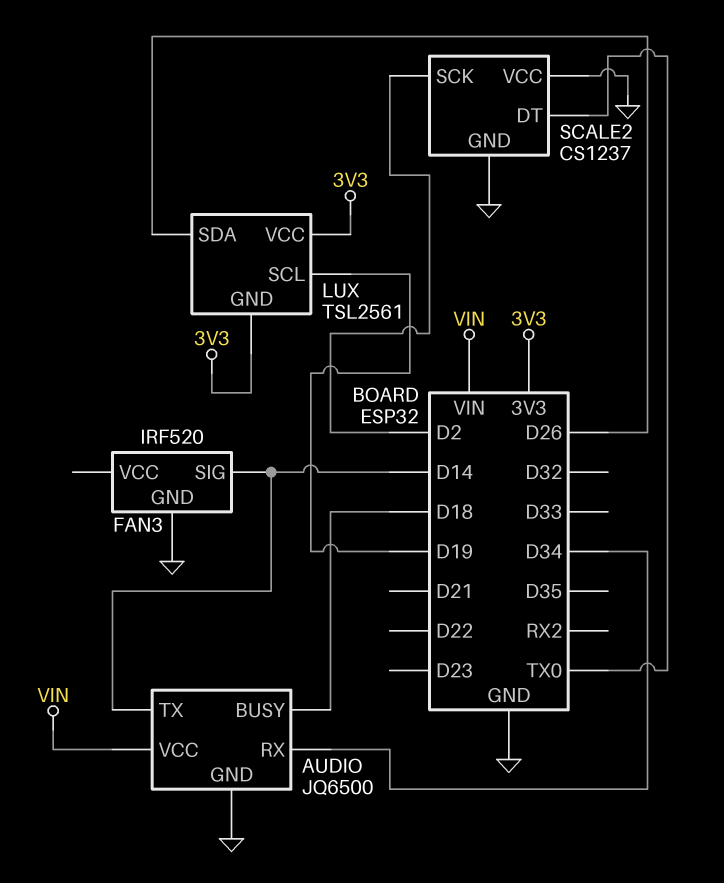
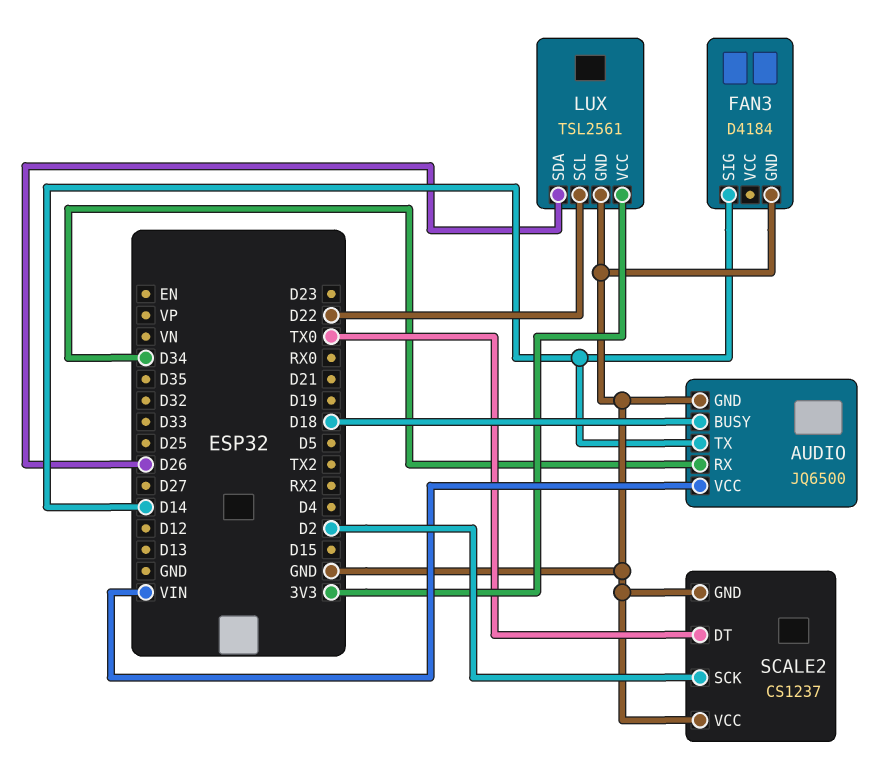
FAN3: IRF520 -> D4184
LUX pin GND: 3V3 -> GND
LUX pin SCL: D19 -> D22

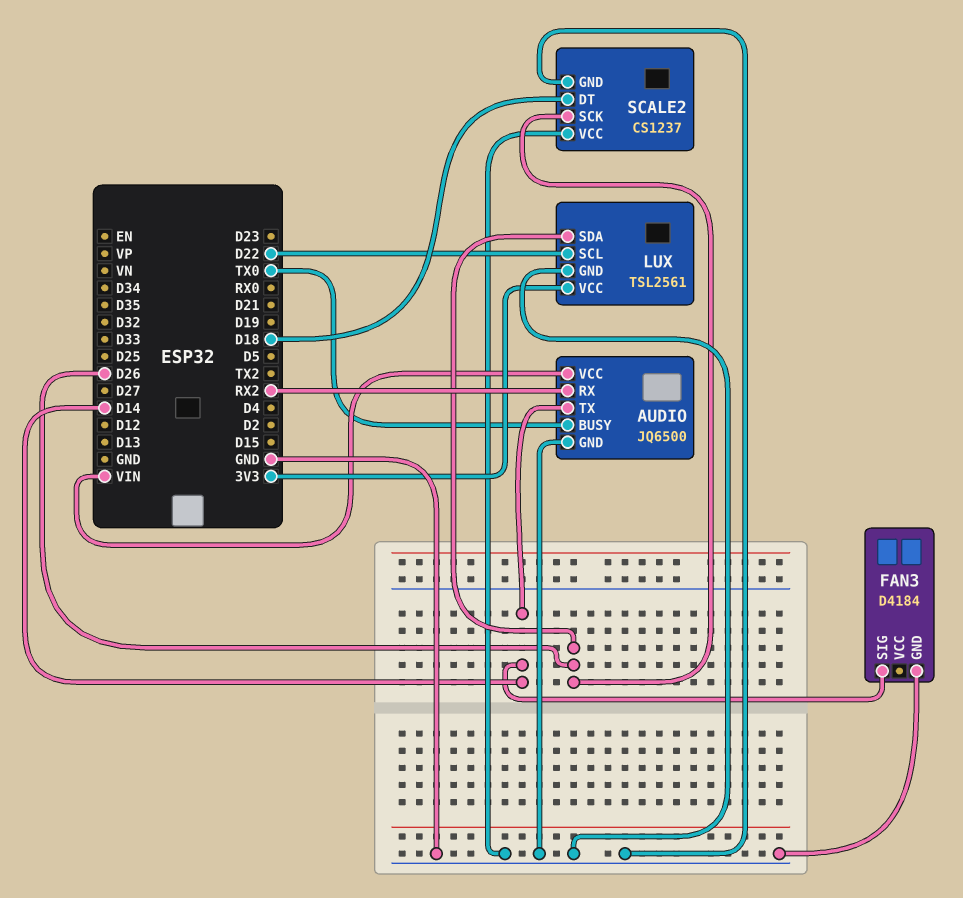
AUDIO pin BUSY: D18 -> TX0
AUDIO pin RX: D34 -> RX2
SCALE2 pin DT: TX0 -> D18
SCALE2 pin SCK: D2 -> D26

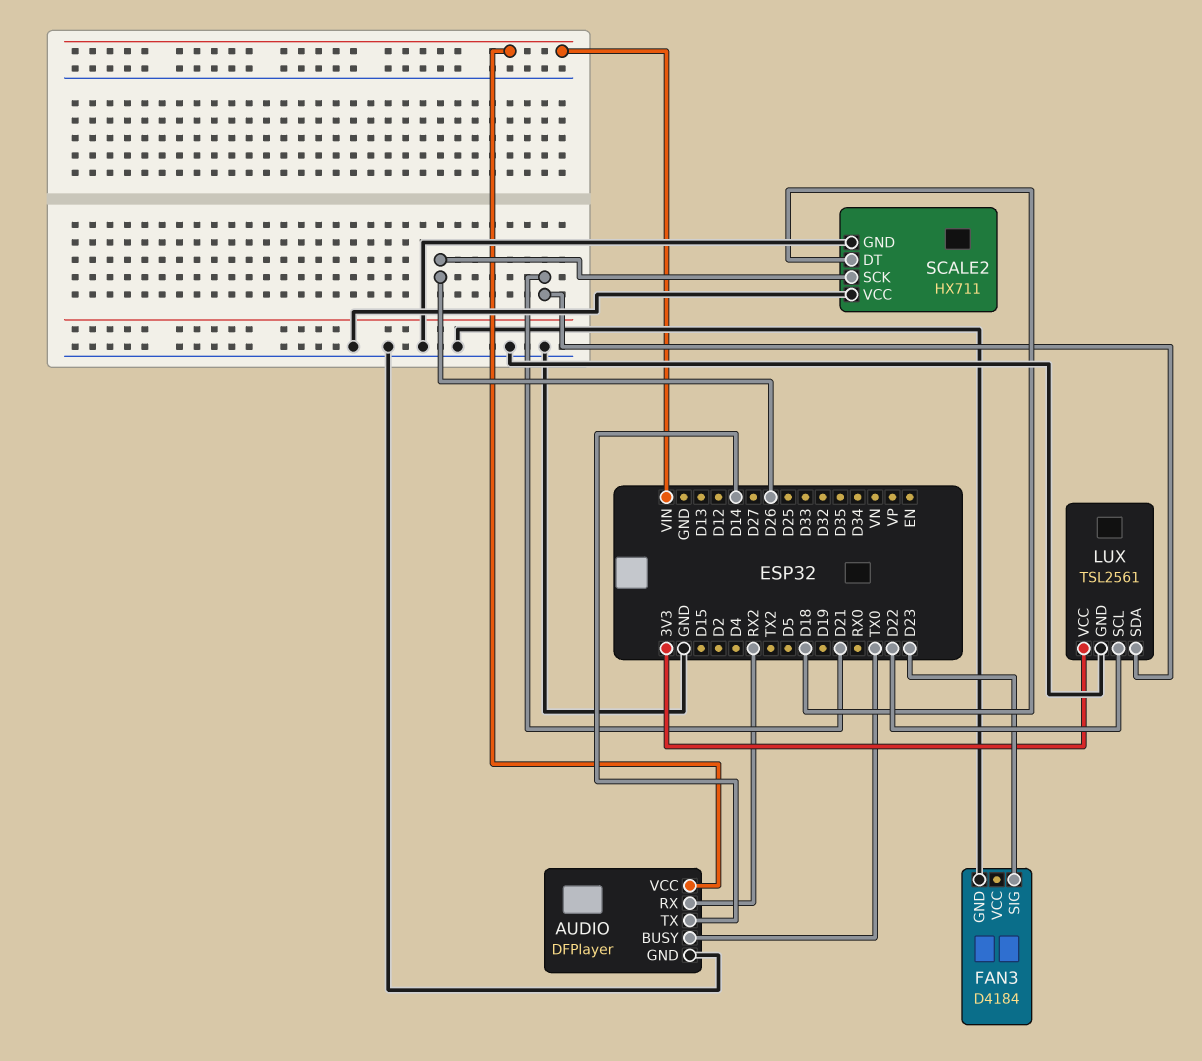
AUDIO: JQ6500 -> DFPlayer
FAN3 pin SIG: D14 -> D23
LUX pin SDA: D26 -> D21
SCALE2: CS1237 -> HX711

